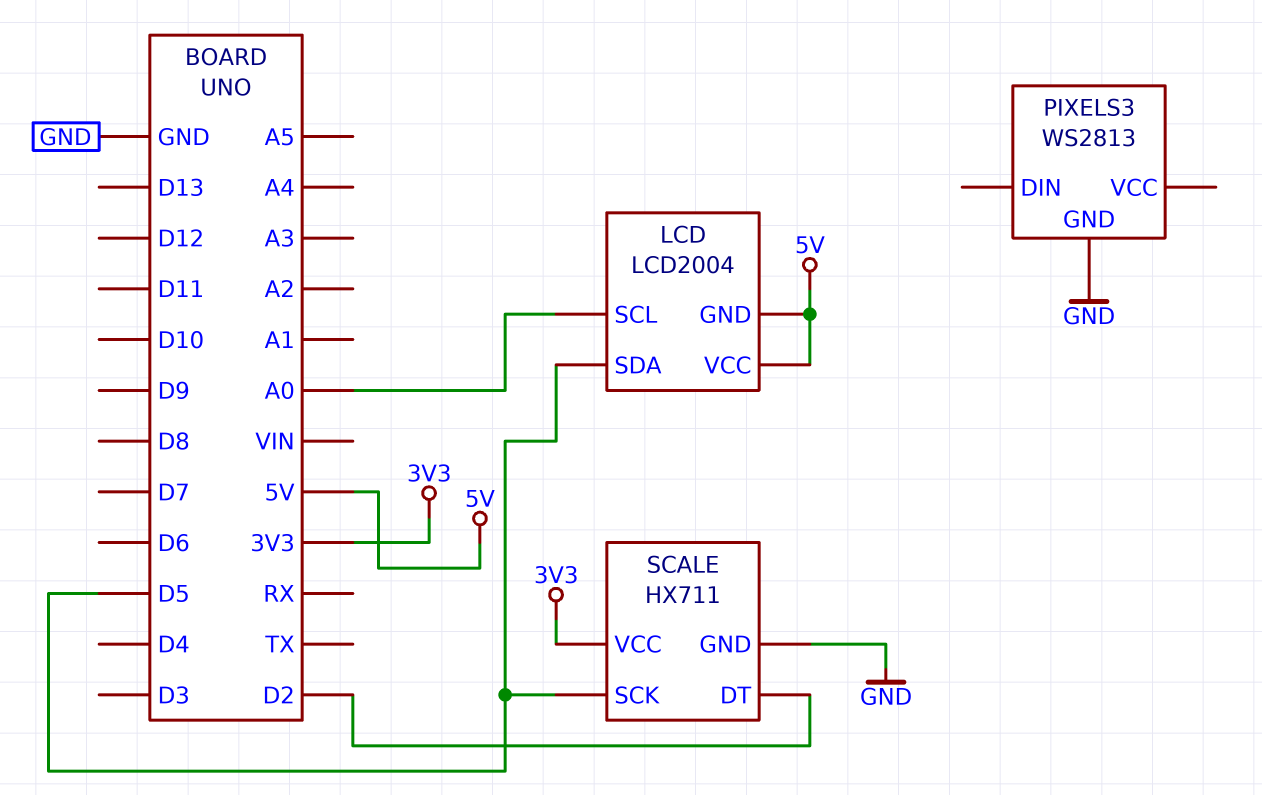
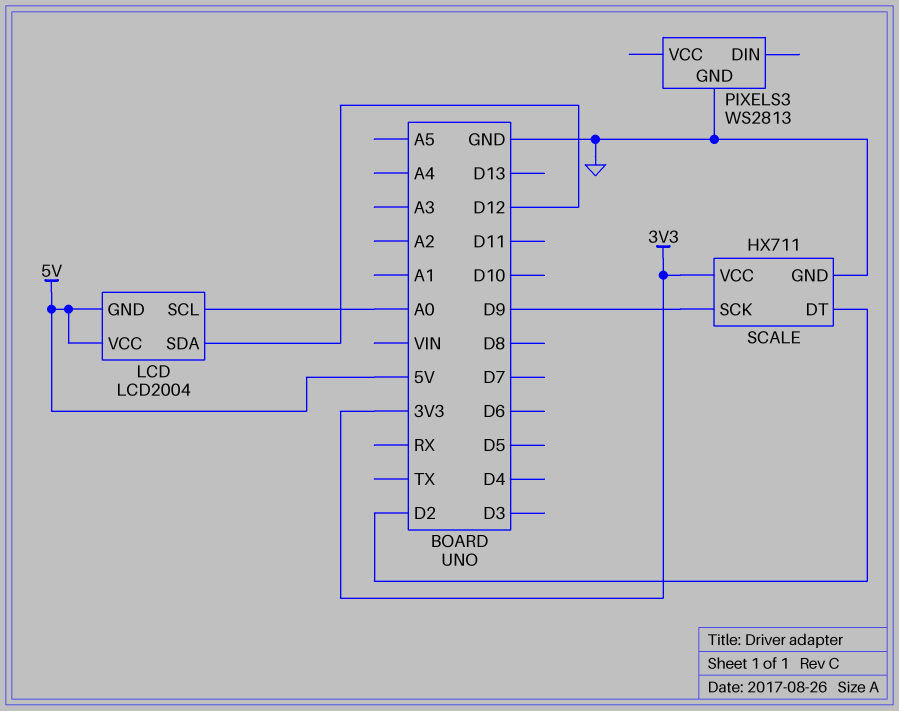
LCD pin SDA: D5 -> D12
SCALE pin SCK: D5 -> D9

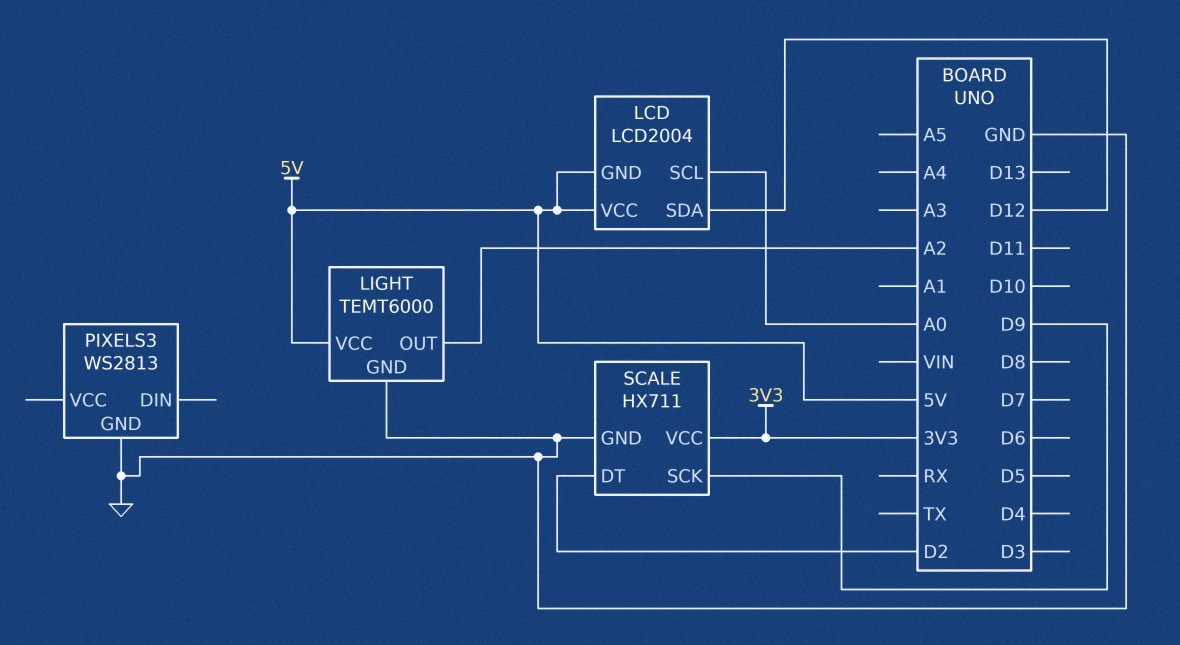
LIGHT: none -> TEMT6000
LIGHT pin GND: none -> GND
LIGHT pin OUT: none -> A2
LIGHT pin VCC: none -> 5V

